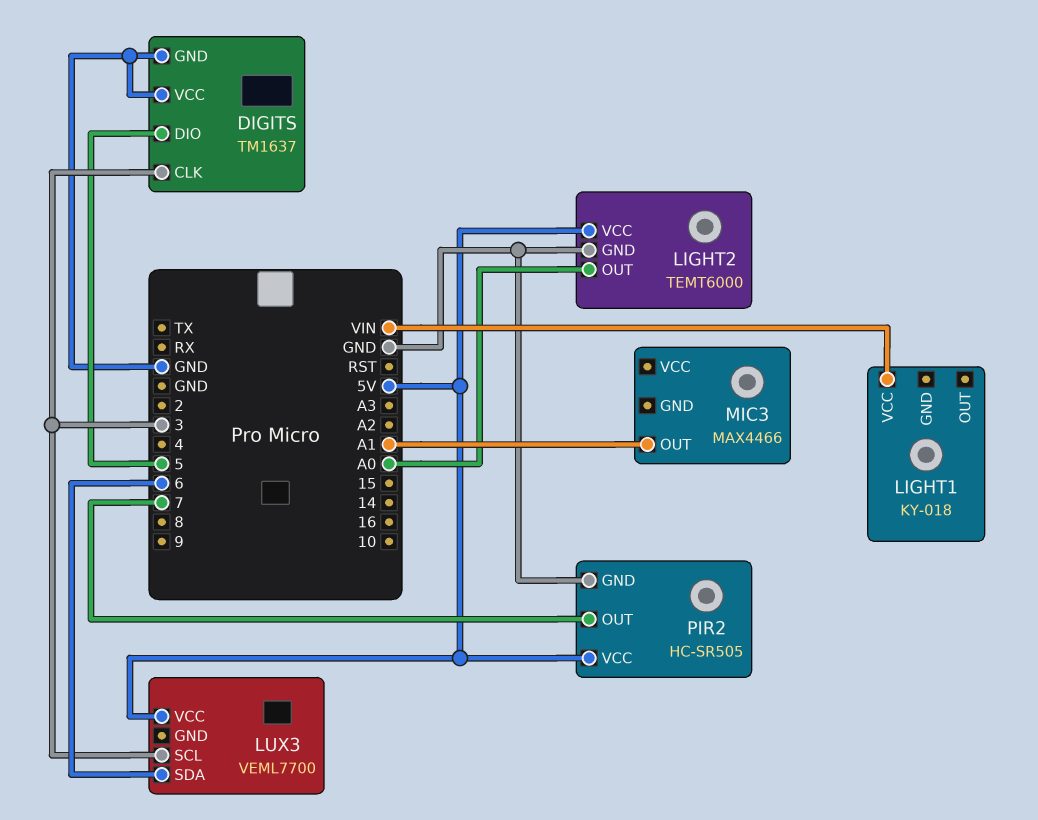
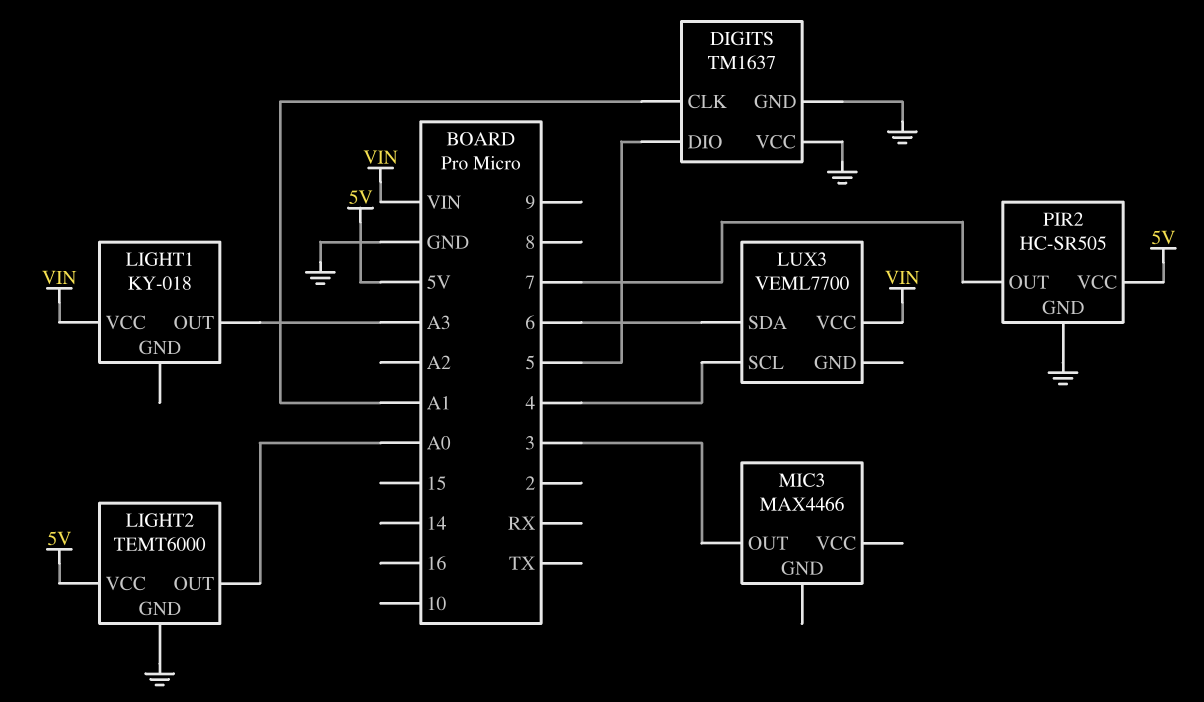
DIGITS pin CLK: 3 -> A1
LIGHT1 pin OUT: none -> A3
LUX3 pin SCL: 3 -> 4
LUX3 pin VCC: 5V -> VIN
MIC3 pin OUT: A1 -> 3

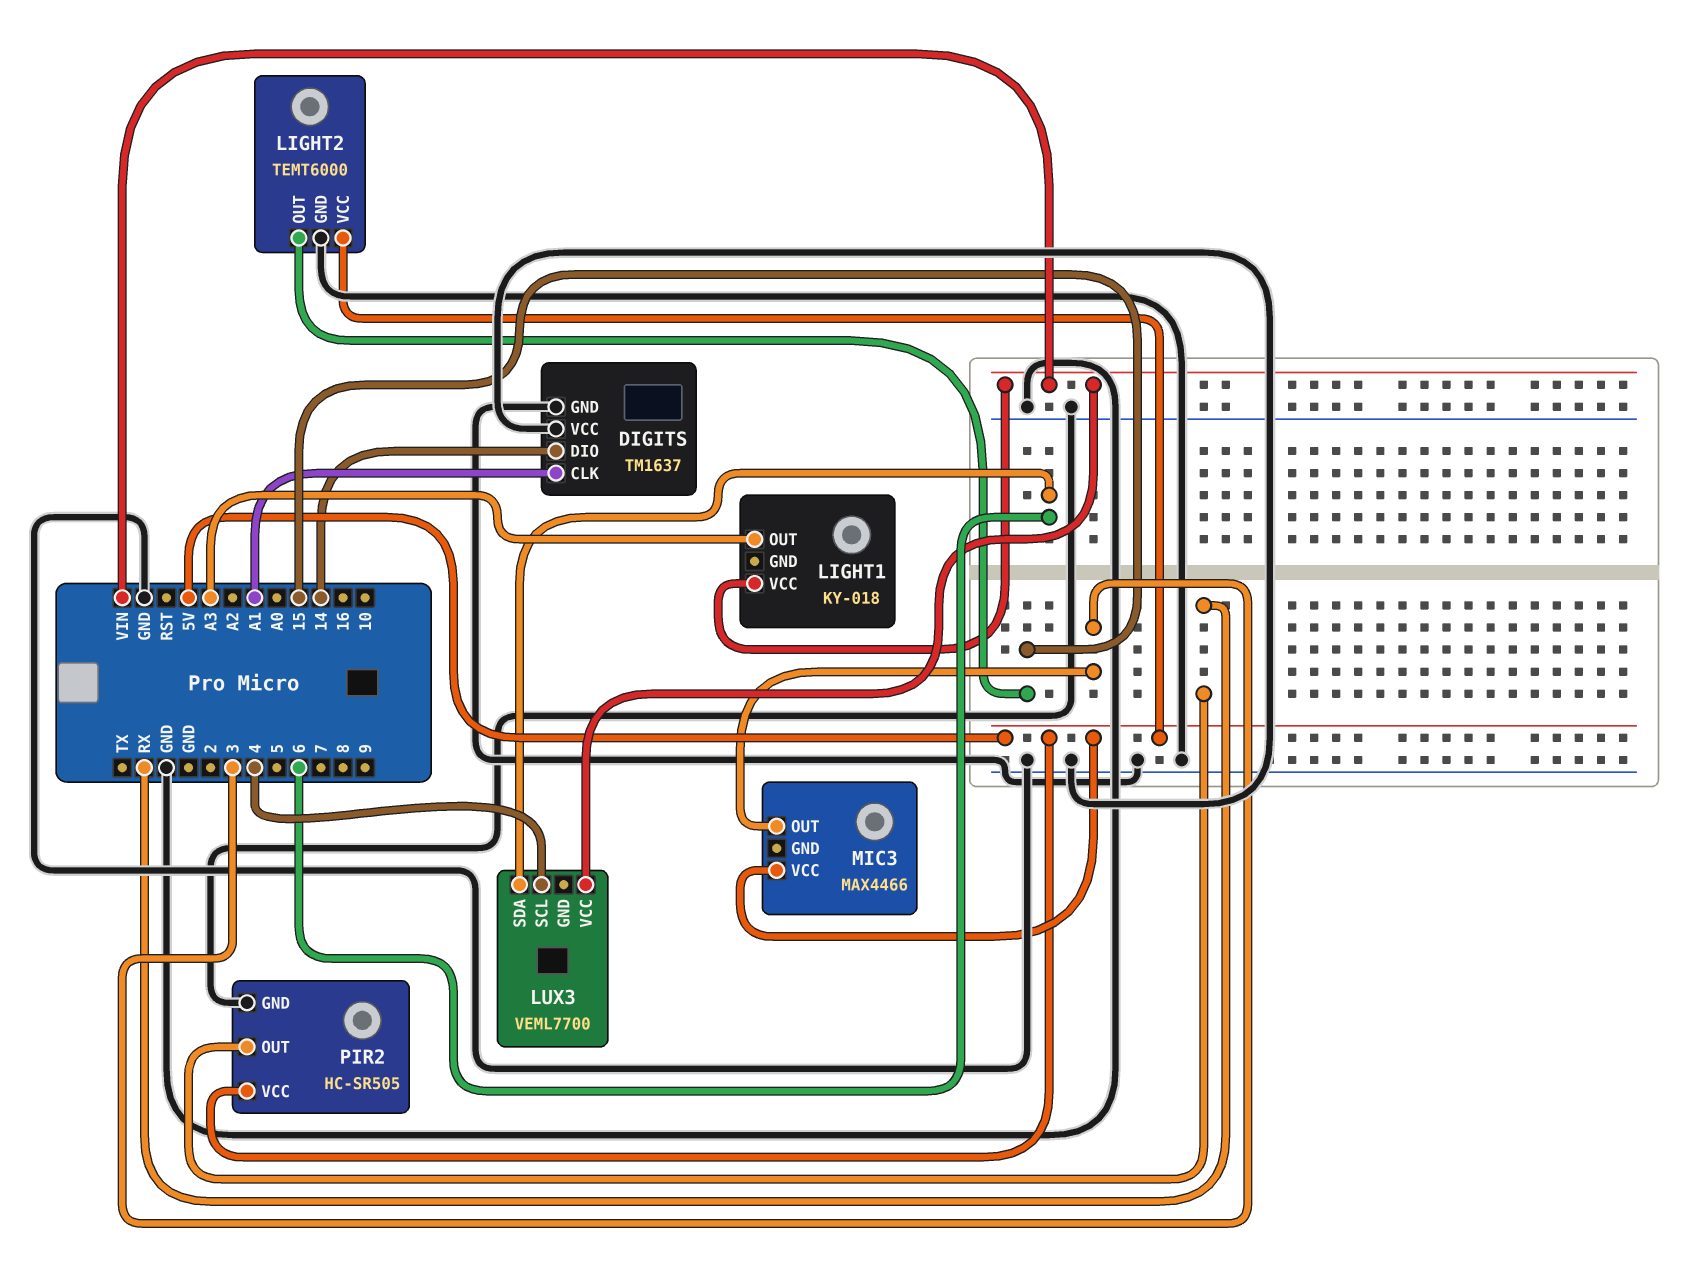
DIGITS pin DIO: 5 -> 14
LIGHT2 pin OUT: A0 -> 15
MIC3 pin VCC: none -> 5V
PIR2 pin OUT: 7 -> RX

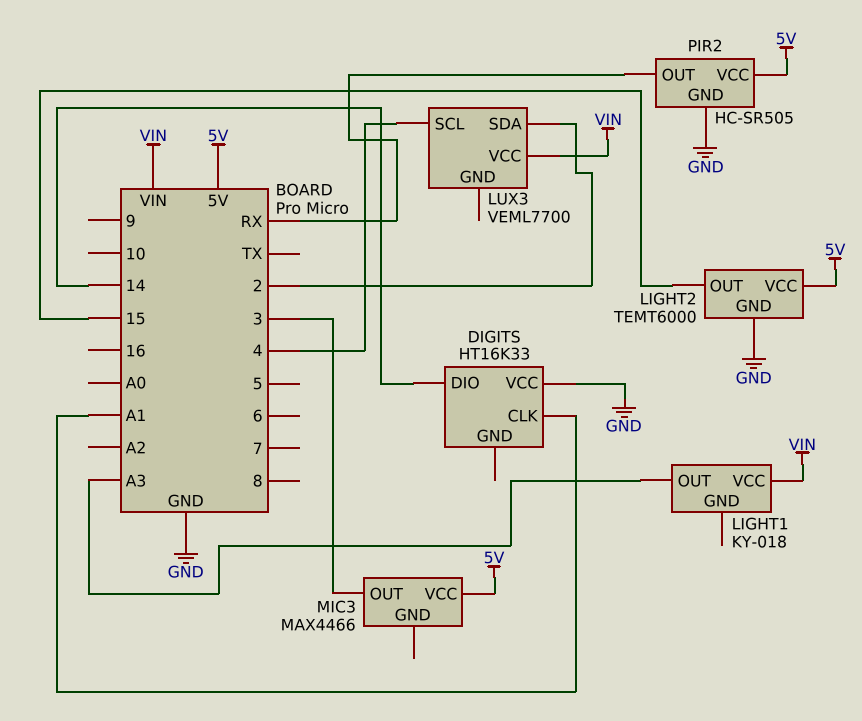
DIGITS: TM1637 -> HT16K33
DIGITS pin GND: GND -> none
LUX3 pin SDA: 6 -> 2

